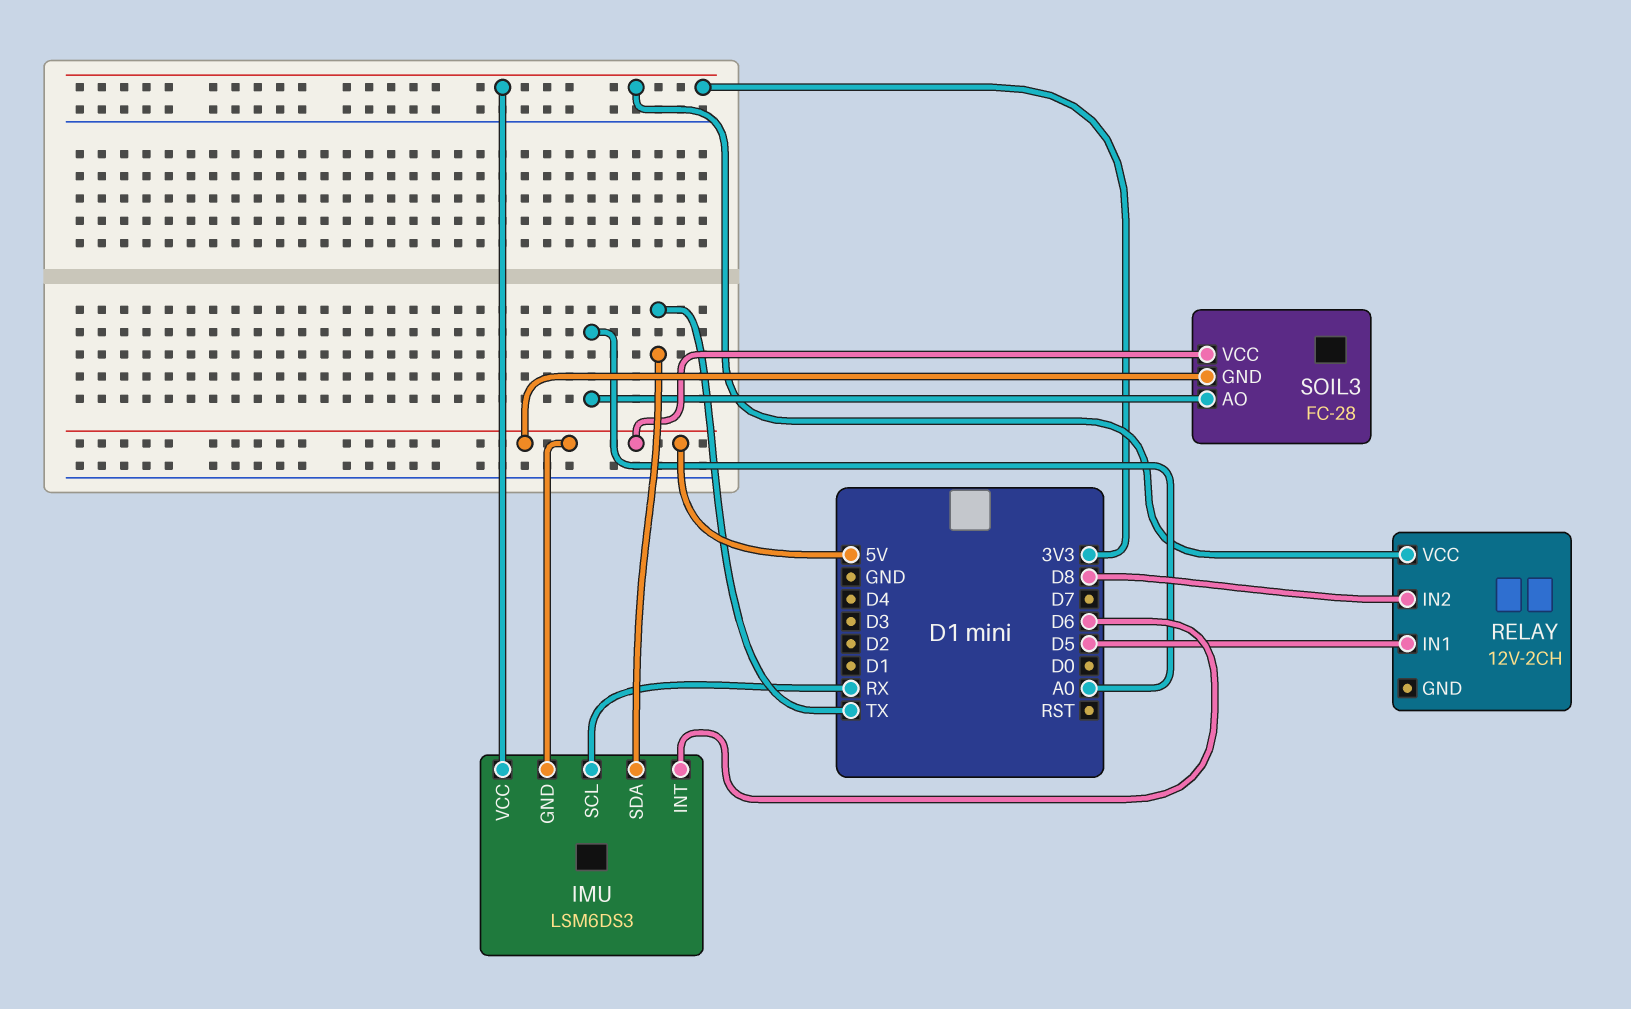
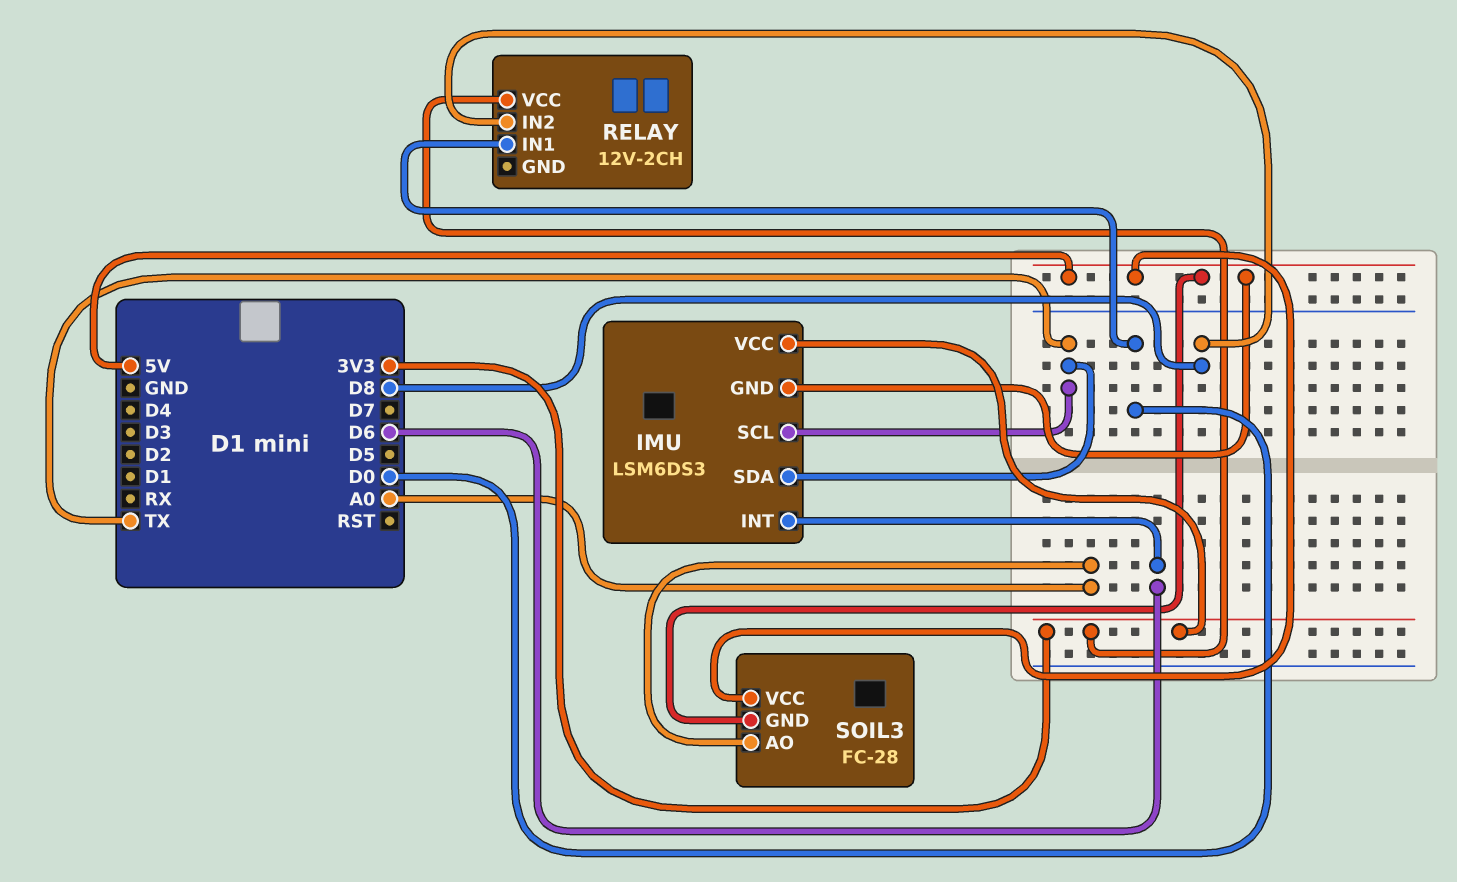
IMU pin SCL: RX -> TX
RELAY pin IN1: D5 -> D0

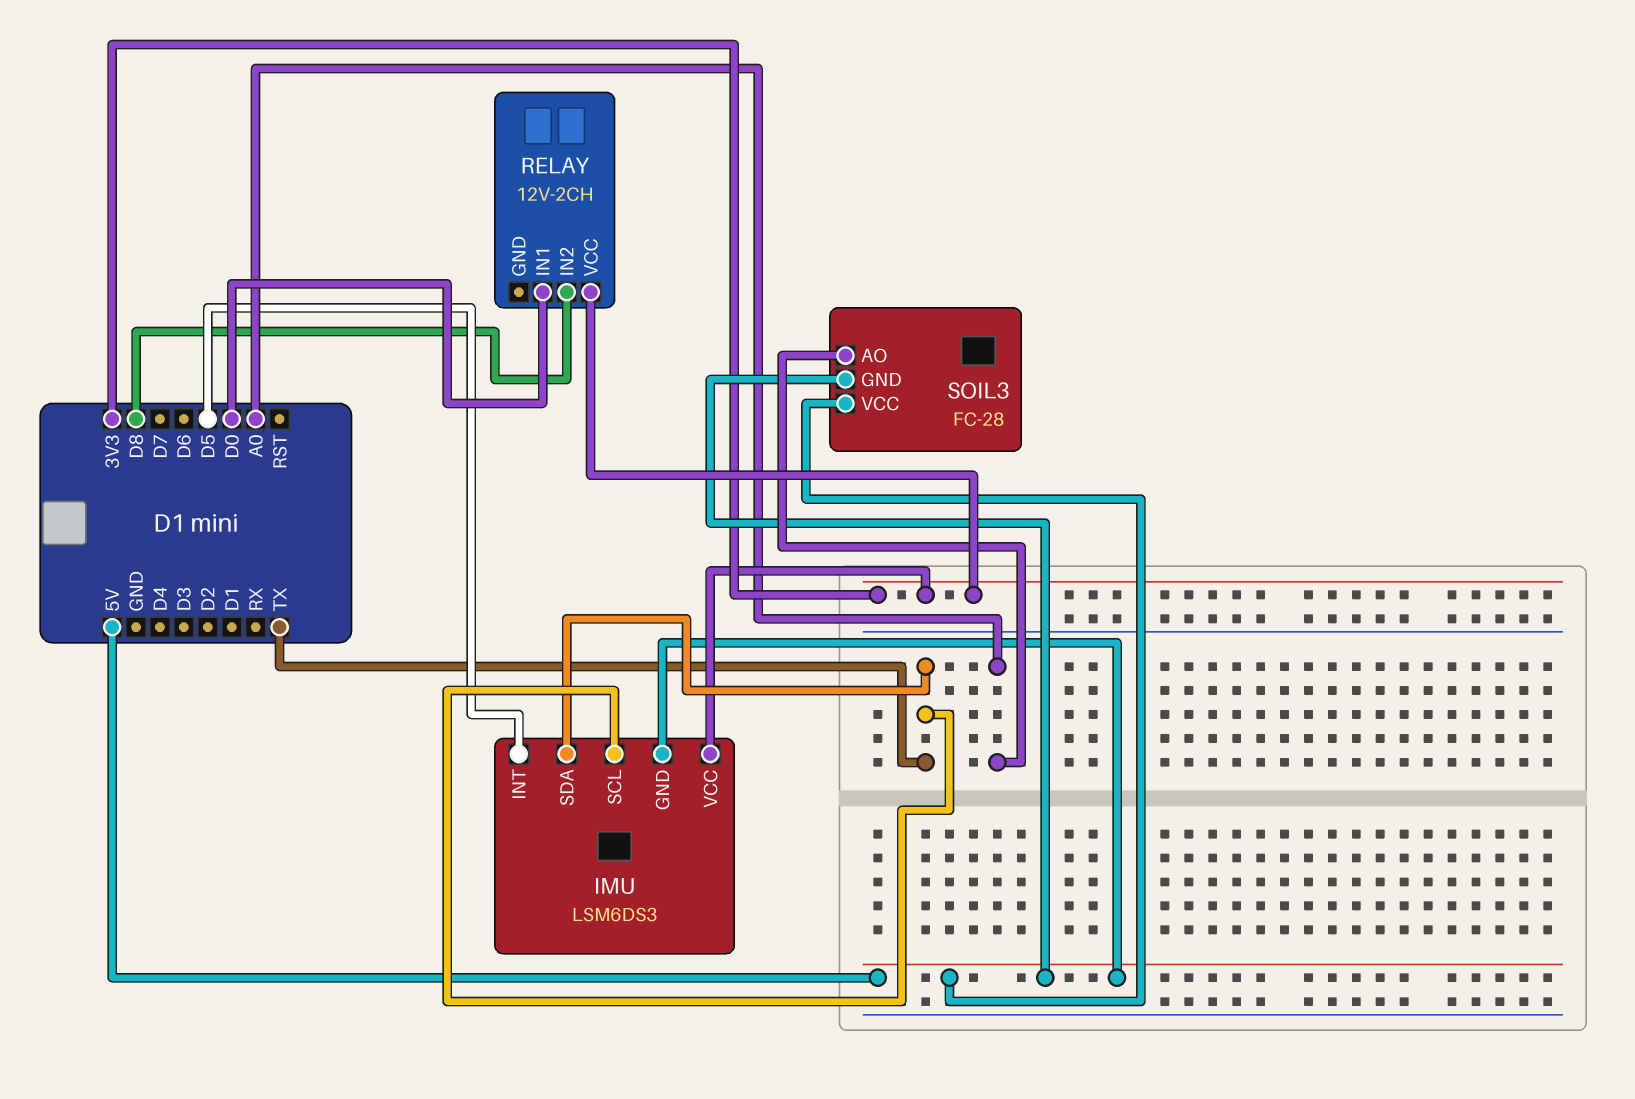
IMU pin INT: D6 -> D5

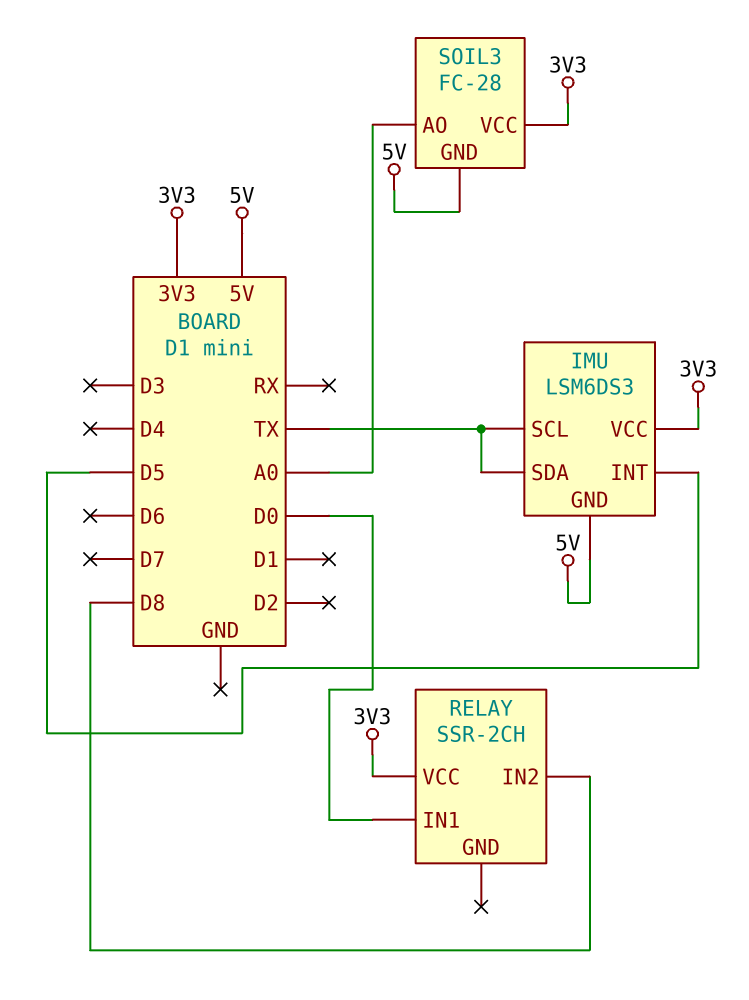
RELAY: 12V-2CH -> SSR-2CH
SOIL3 pin VCC: 5V -> 3V3

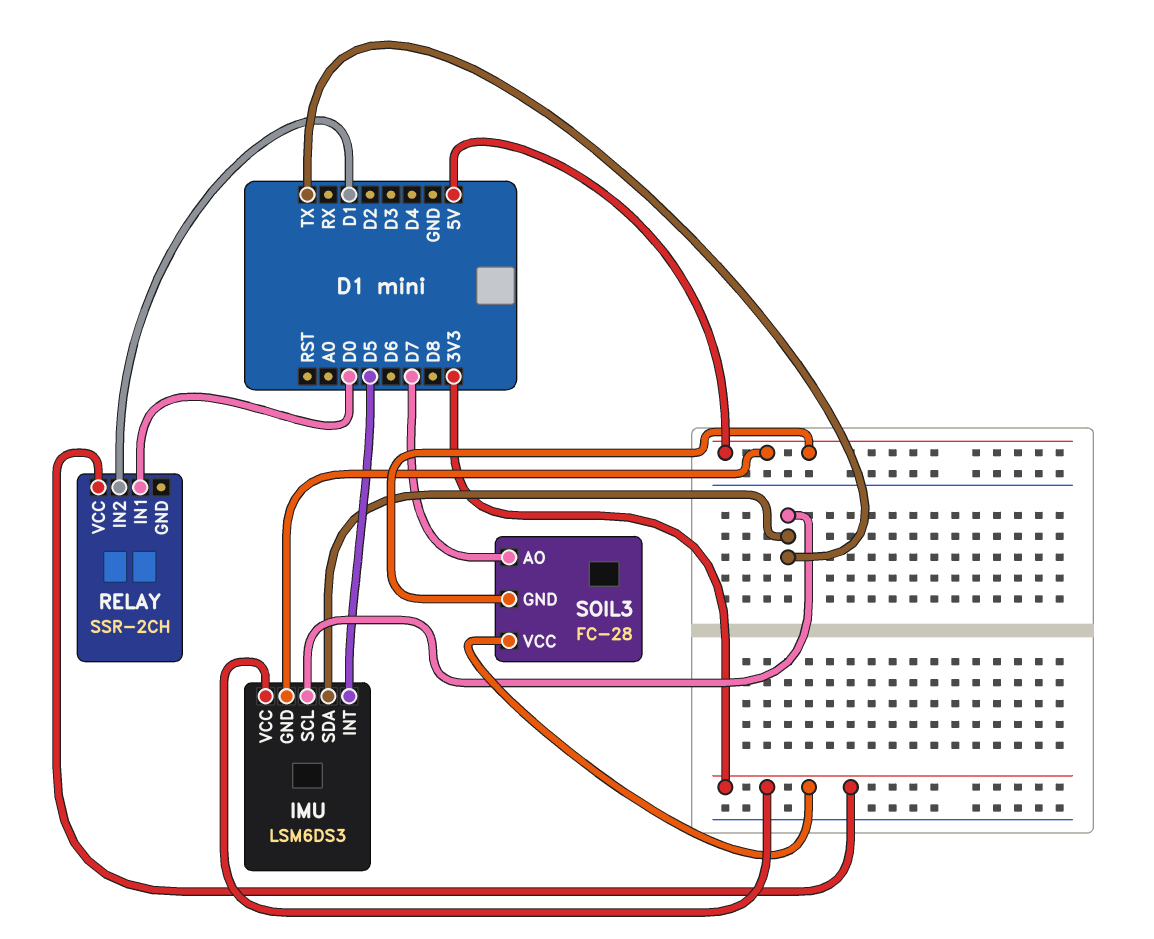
RELAY pin IN2: D8 -> D1
SOIL3 pin AO: A0 -> D7

